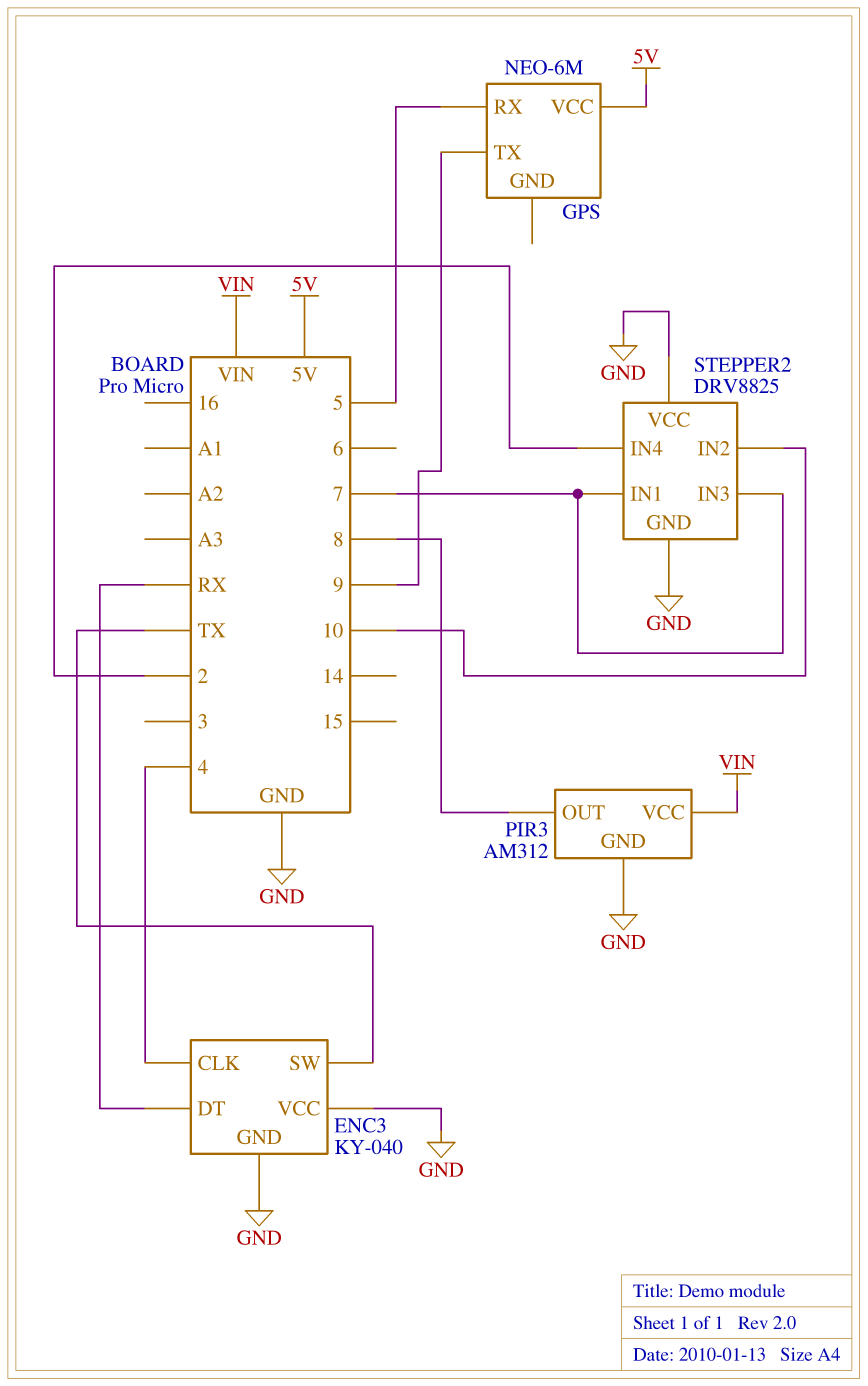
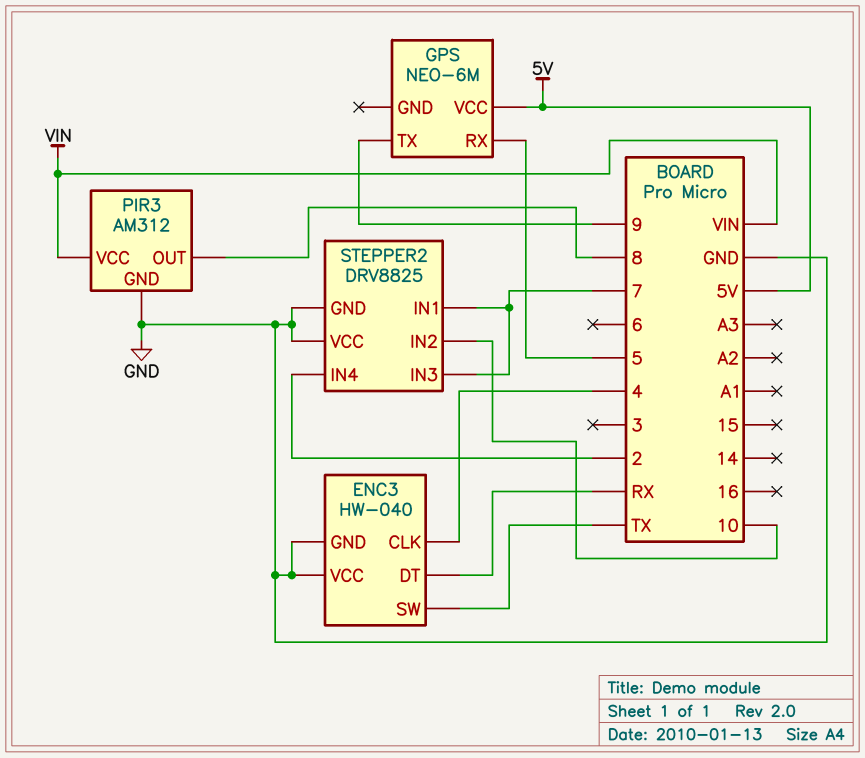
ENC3: KY-040 -> HW-040

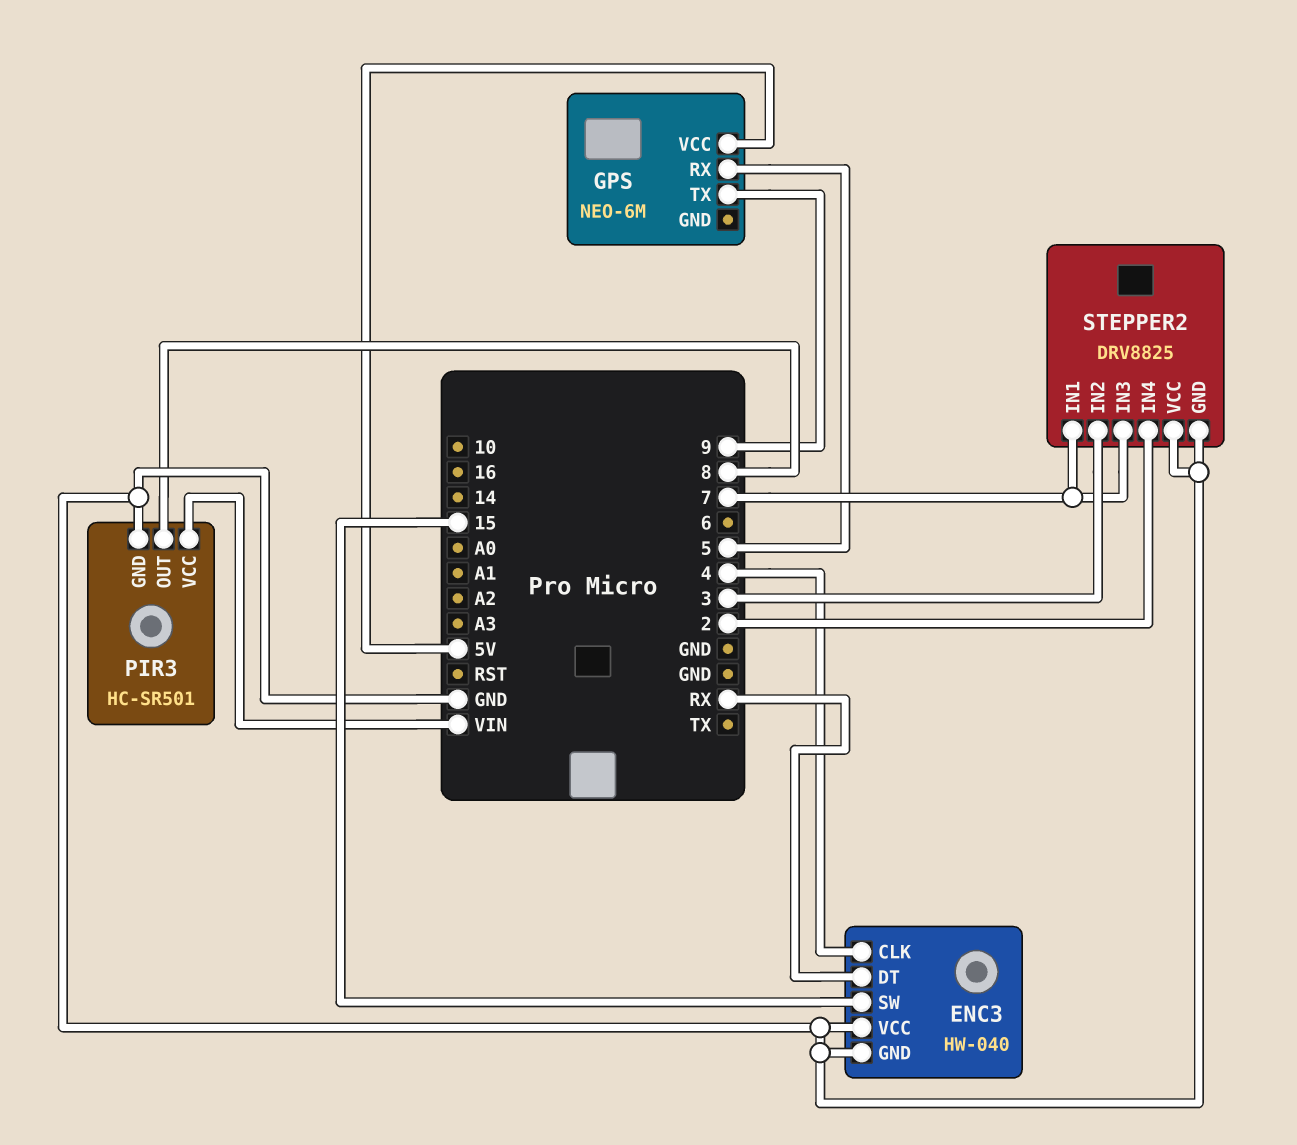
ENC3 pin SW: TX -> 15
PIR3: AM312 -> HC-SR501
STEPPER2 pin IN2: 10 -> 3

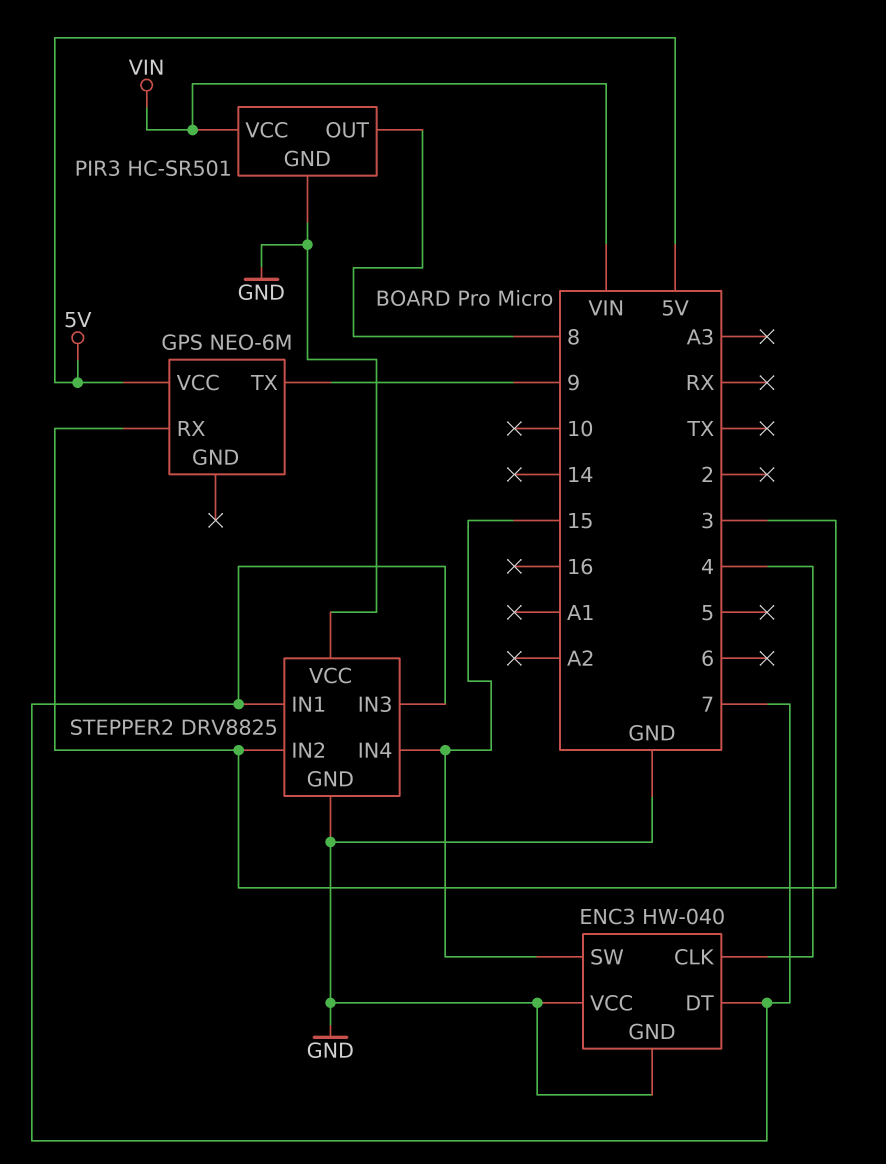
ENC3 pin DT: RX -> 7
GPS pin RX: 5 -> 3
STEPPER2 pin IN4: 2 -> 15

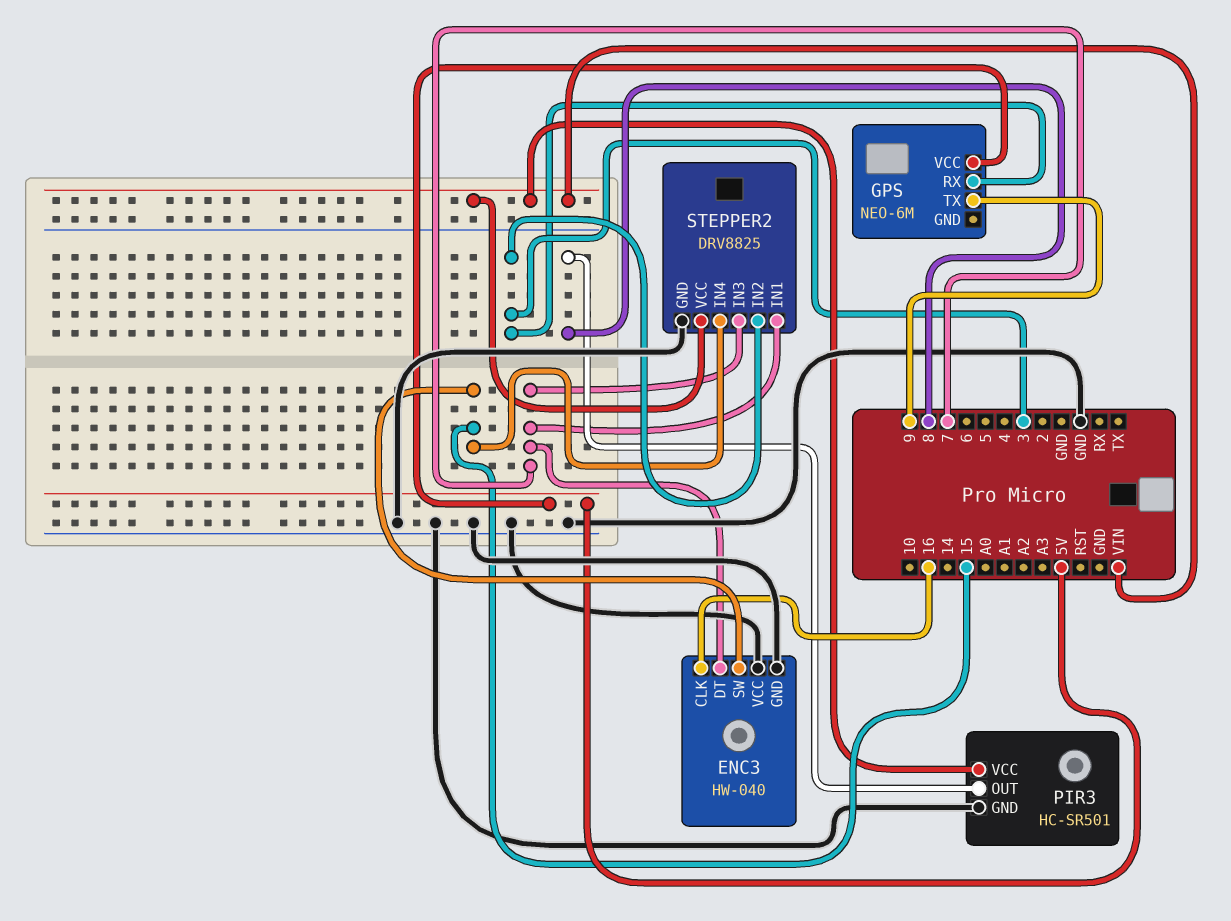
ENC3 pin CLK: 4 -> 16
STEPPER2 pin VCC: GND -> VIN

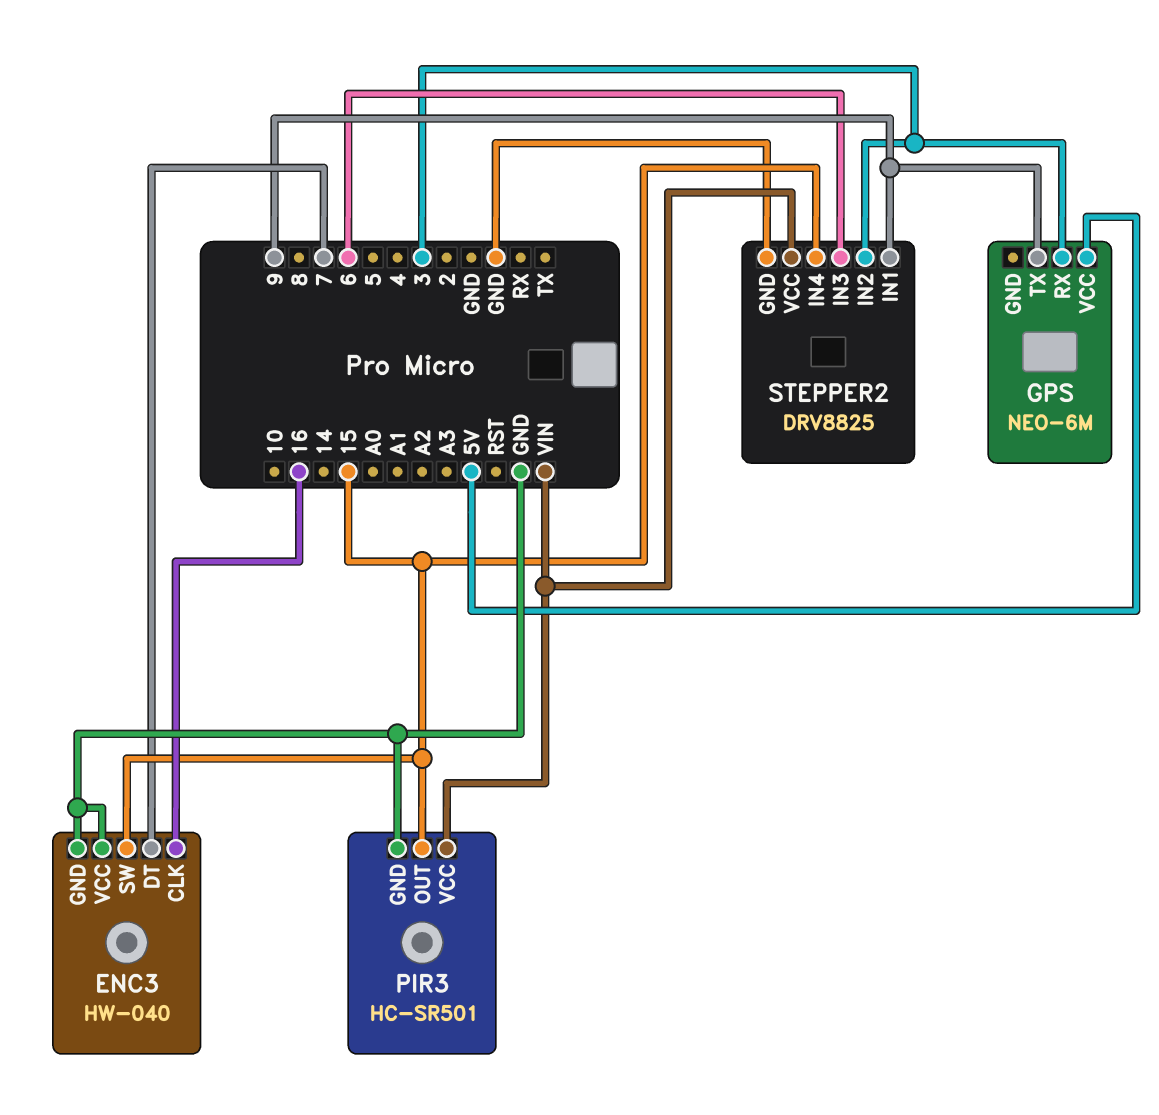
PIR3 pin OUT: 8 -> 15
STEPPER2 pin IN1: 7 -> 9
STEPPER2 pin IN3: 7 -> 6

